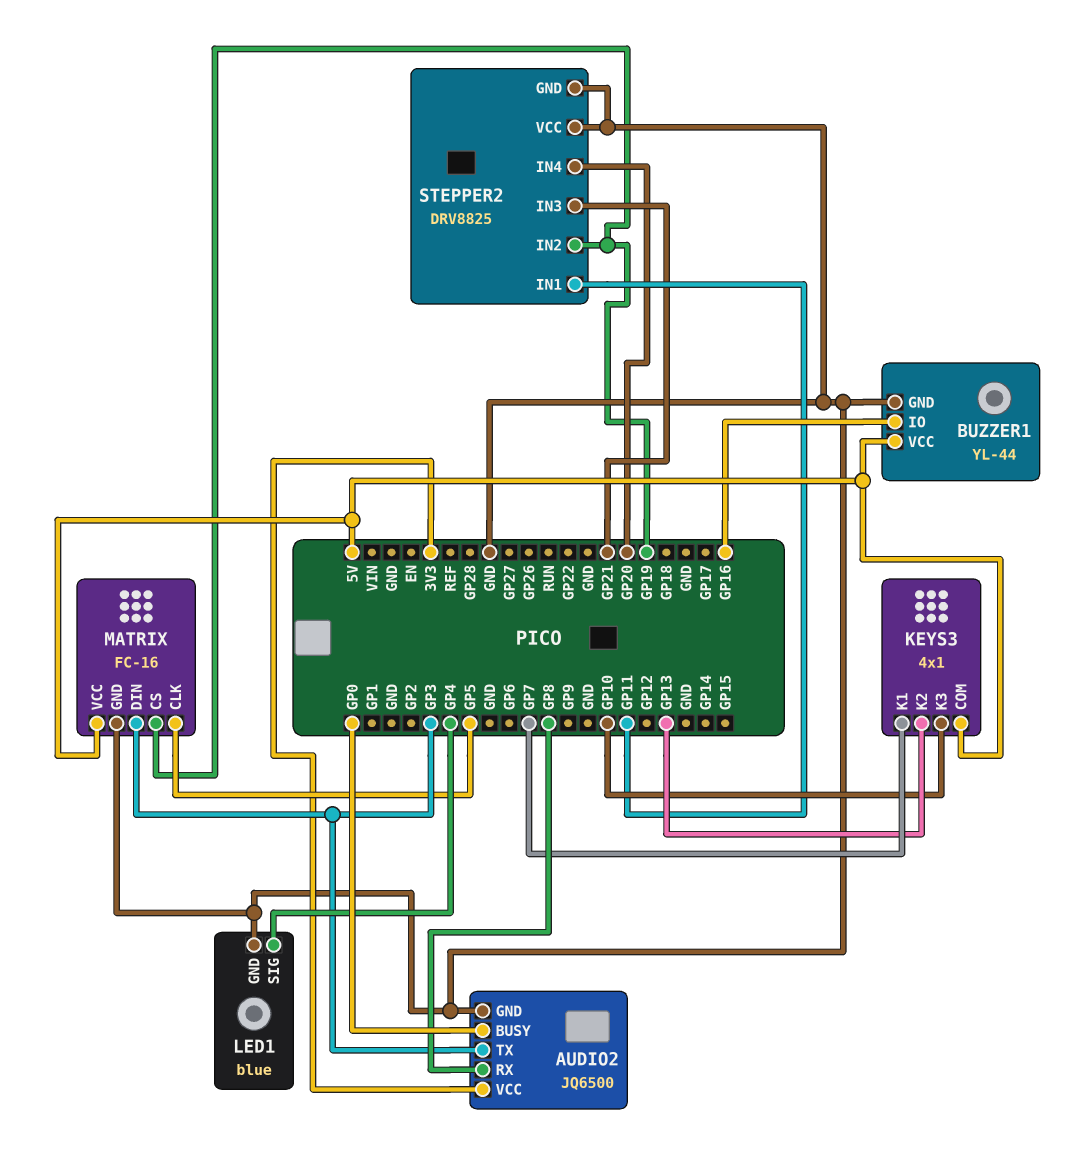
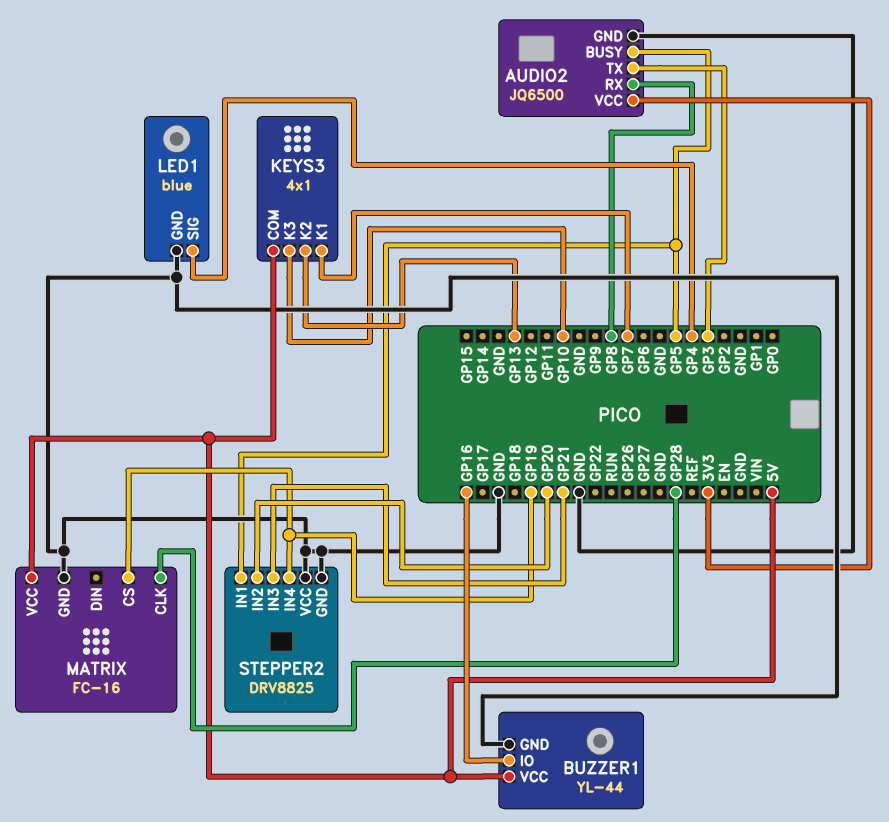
AUDIO2 pin BUSY: GP0 -> GP5
MATRIX pin CLK: GP5 -> GP28
MATRIX pin DIN: GP3 -> none
STEPPER2 pin IN1: GP11 -> GP5
STEPPER2 pin IN2: GP19 -> GP20
STEPPER2 pin IN4: GP20 -> GP19

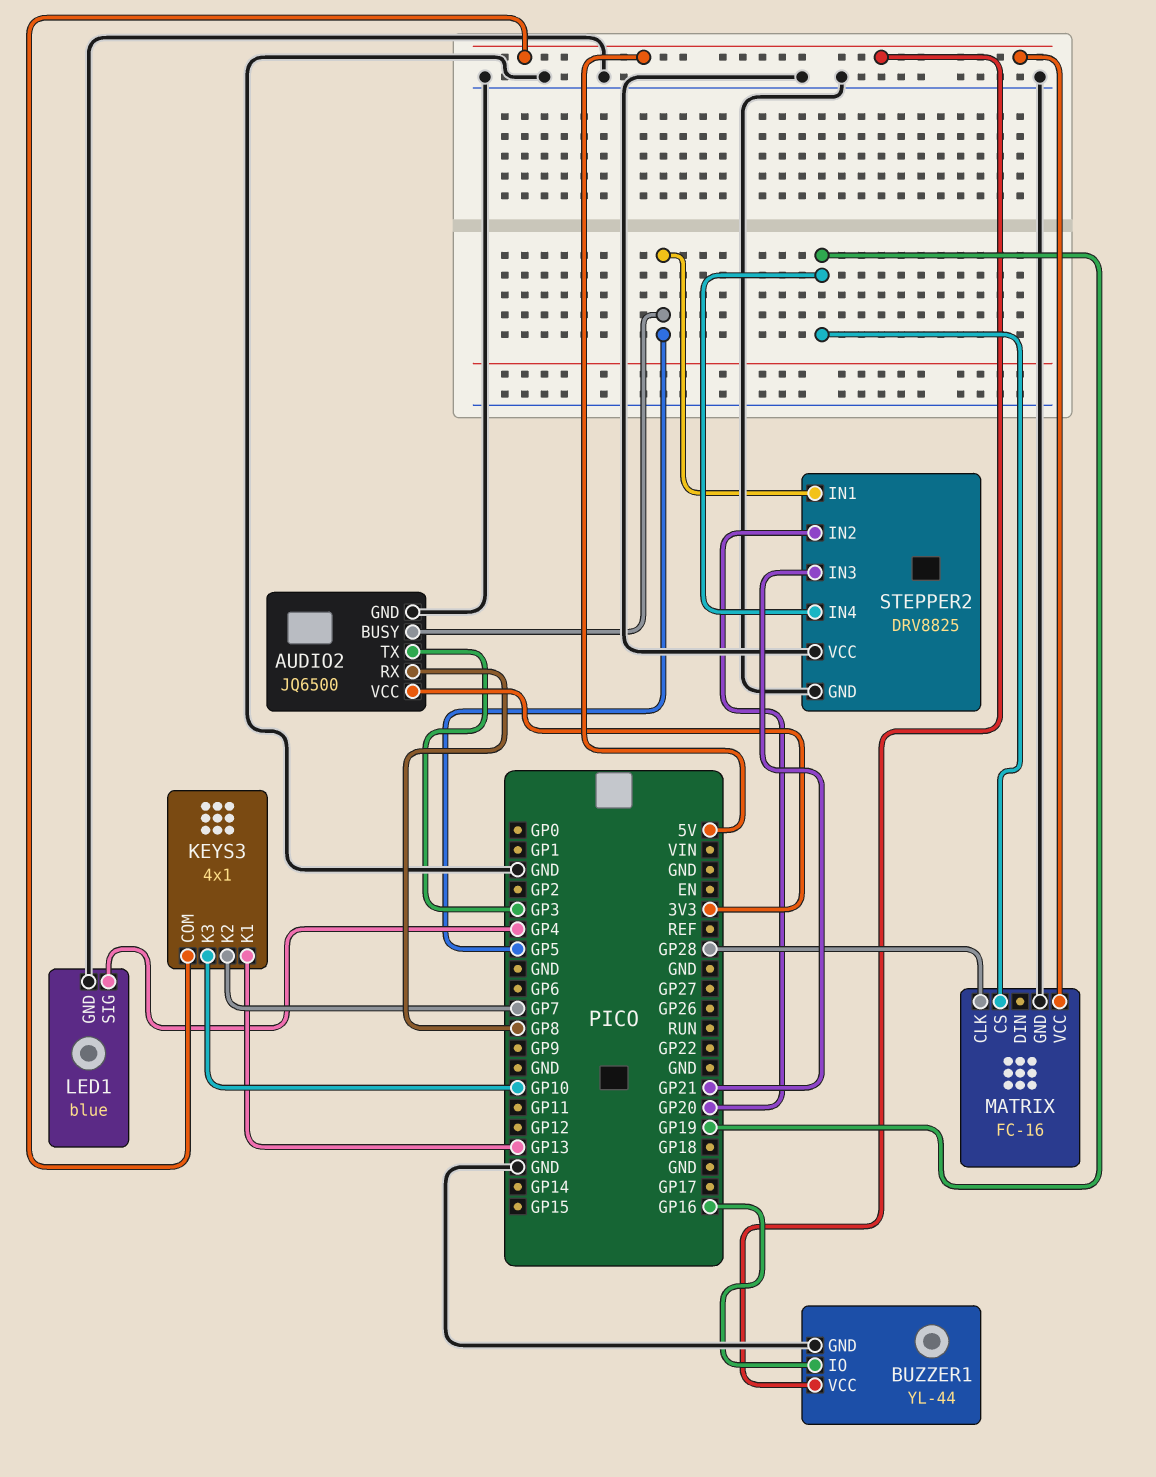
KEYS3 pin K1: GP7 -> GP13
KEYS3 pin K2: GP13 -> GP7

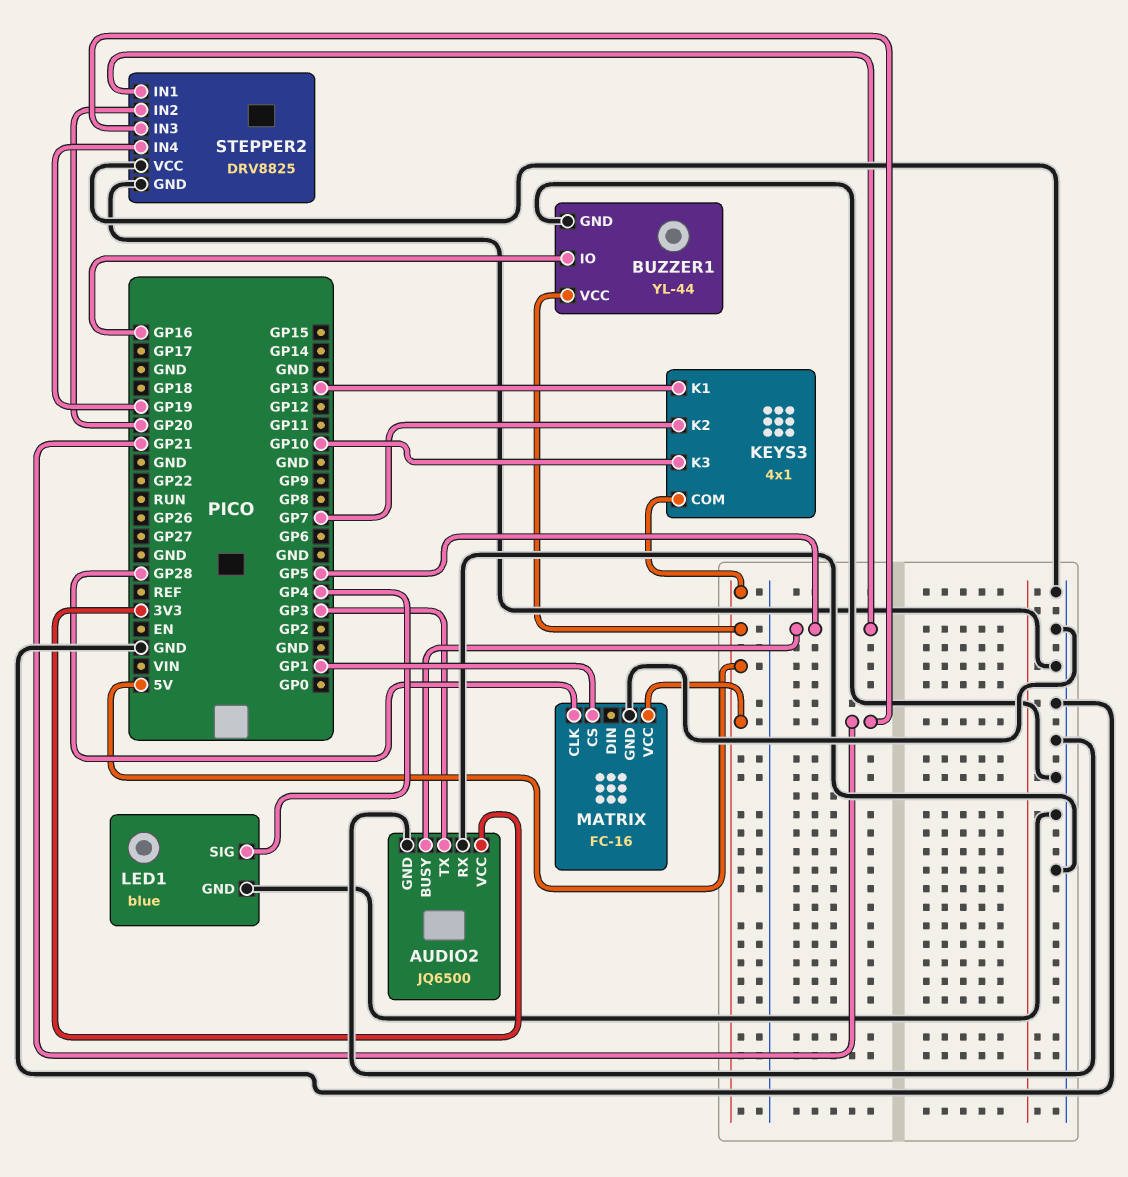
AUDIO2 pin RX: GP8 -> GND
MATRIX pin CS: GP19 -> GP1

